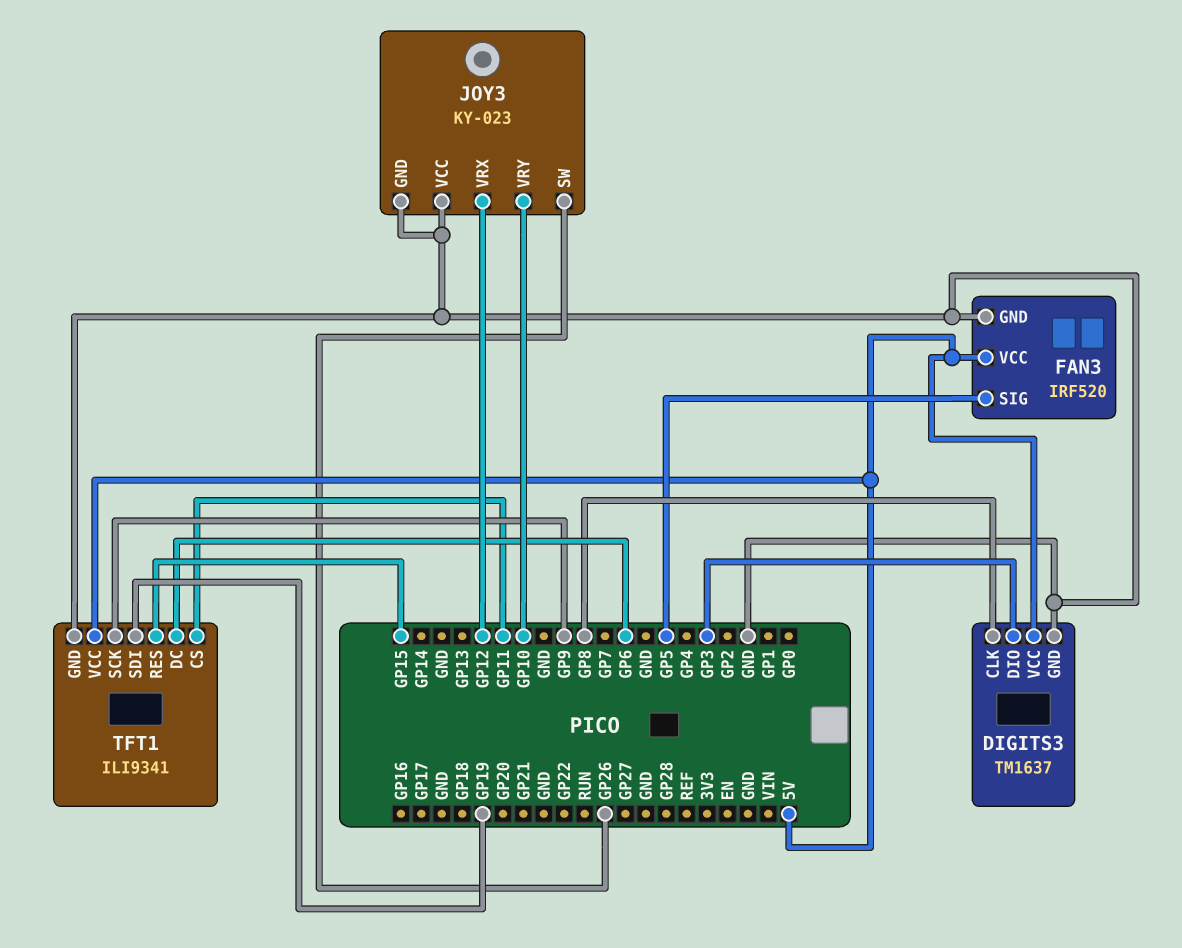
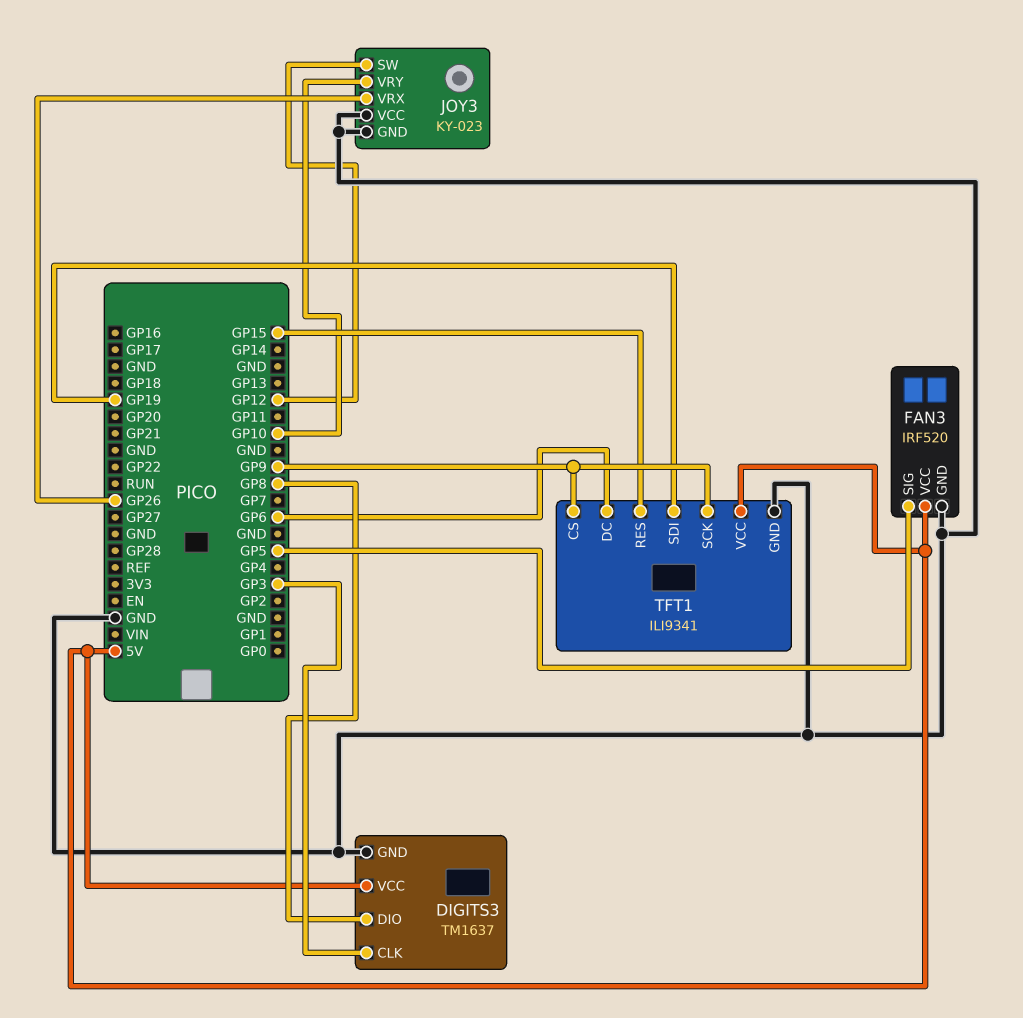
DIGITS3 pin CLK: GP8 -> GP3
DIGITS3 pin DIO: GP3 -> GP8
JOY3 pin SW: GP26 -> GP12
JOY3 pin VRX: GP12 -> GP26
TFT1 pin CS: GP11 -> GP9

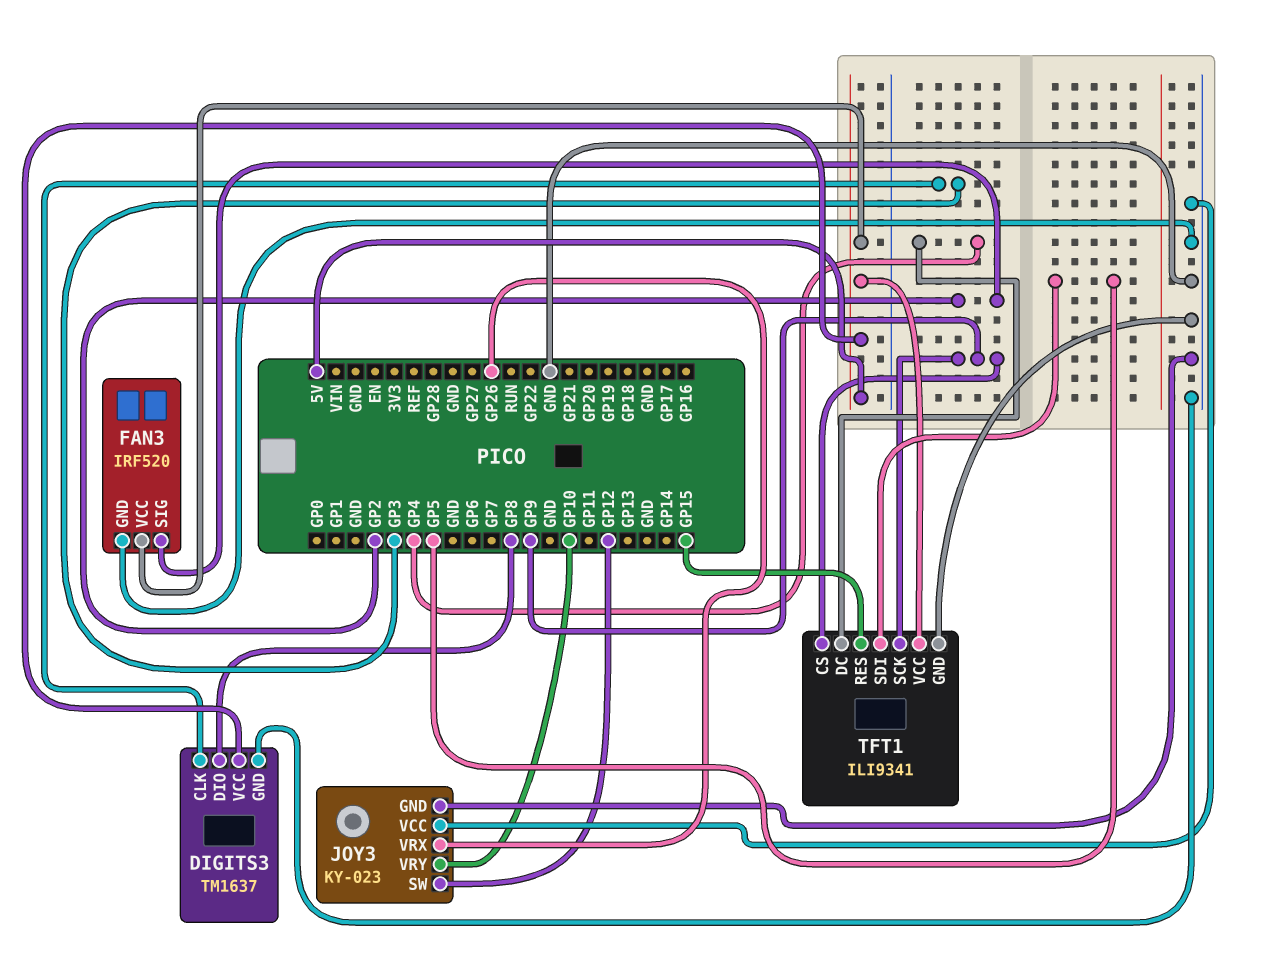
FAN3 pin SIG: GP5 -> GP2
TFT1 pin DC: GP6 -> GP4
TFT1 pin SDI: GP19 -> GP5

